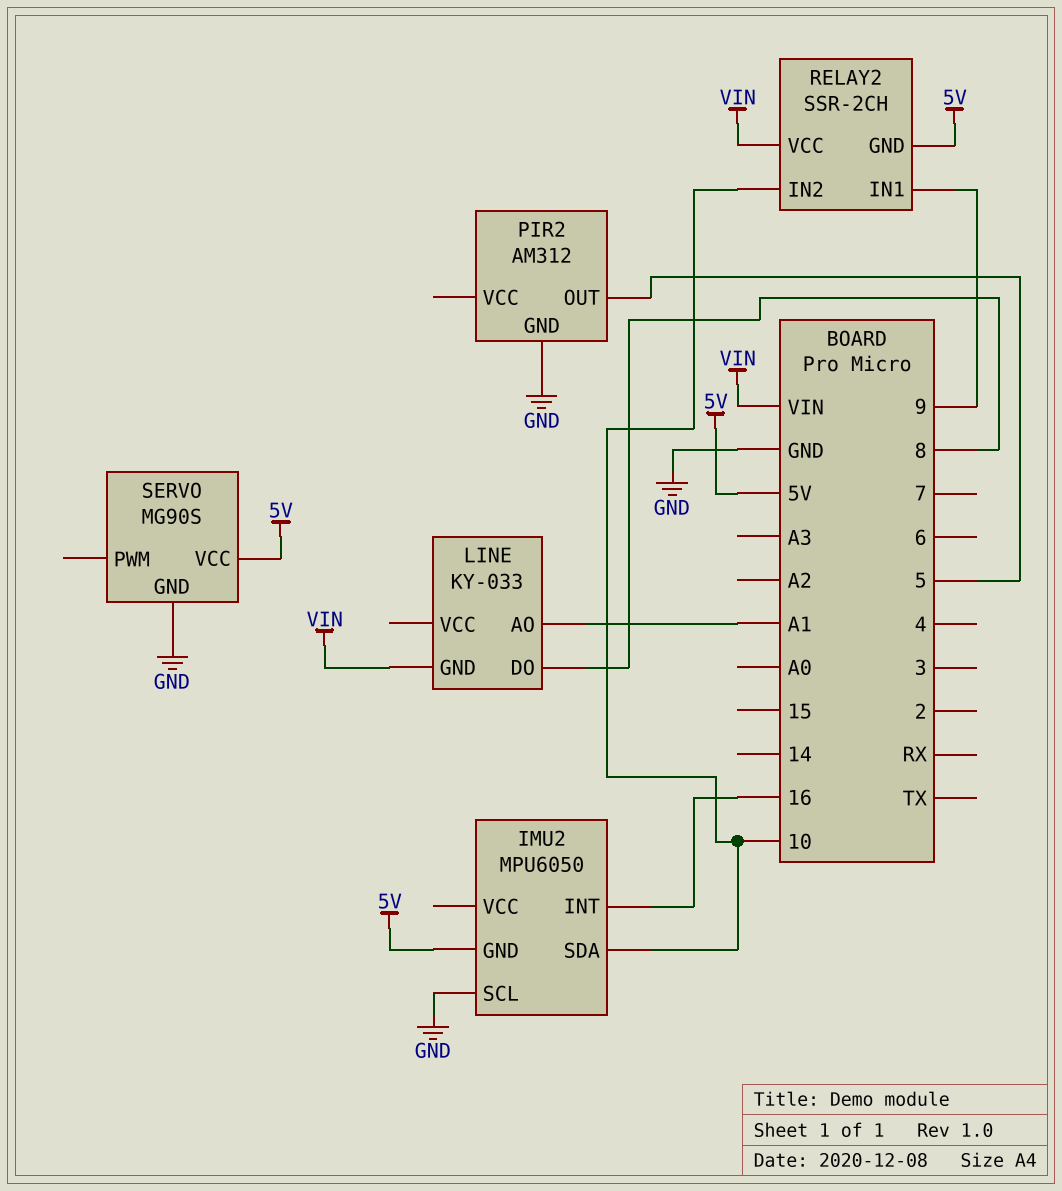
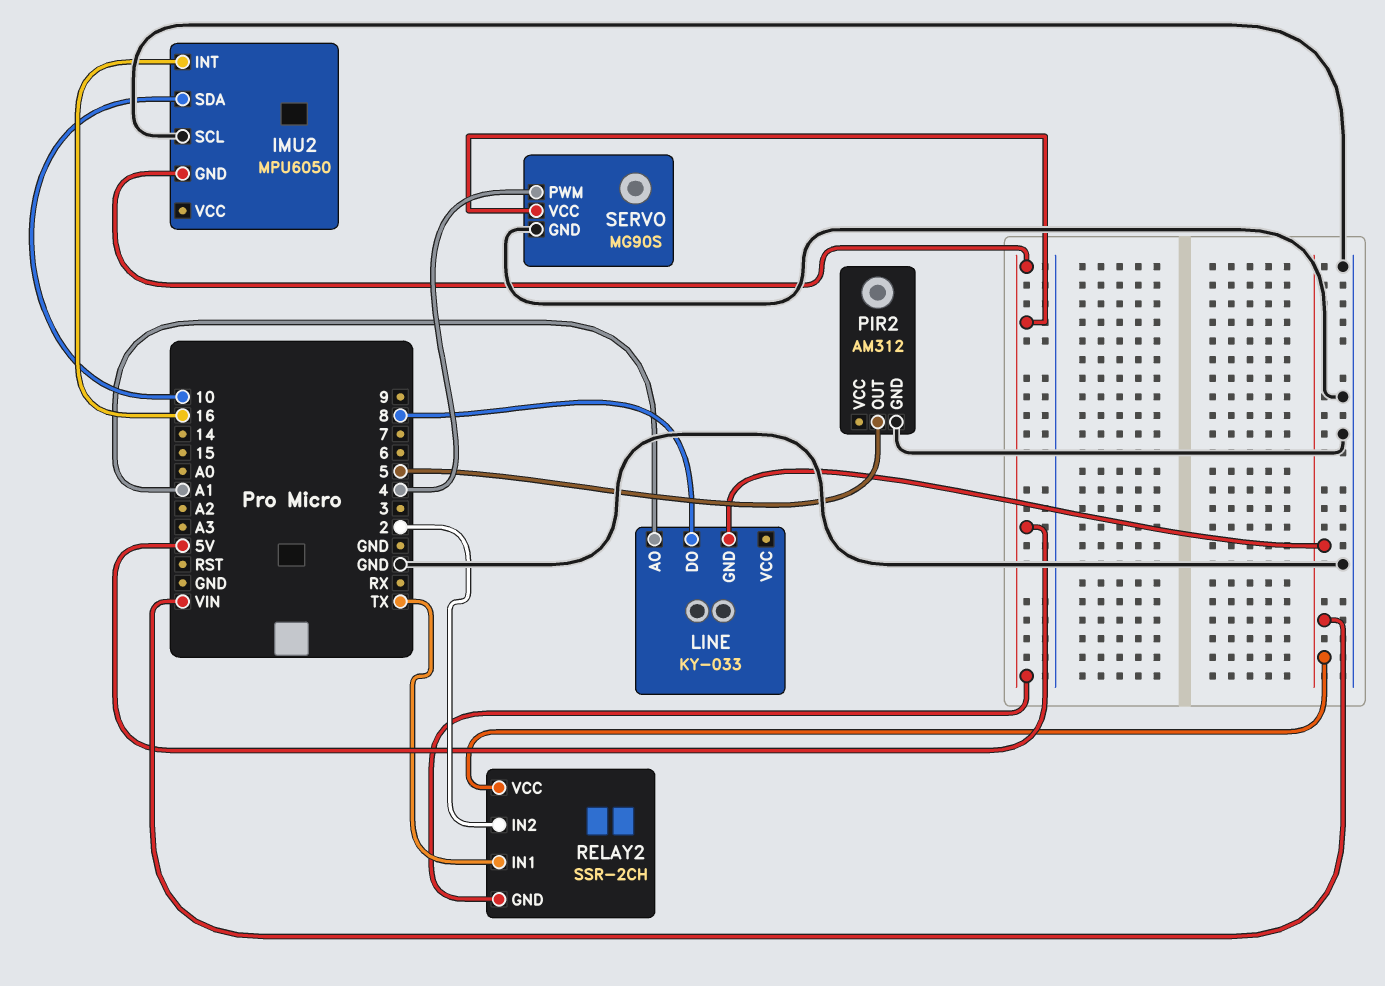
RELAY2 pin IN1: 9 -> TX
RELAY2 pin IN2: 10 -> 2
SERVO pin PWM: none -> 4

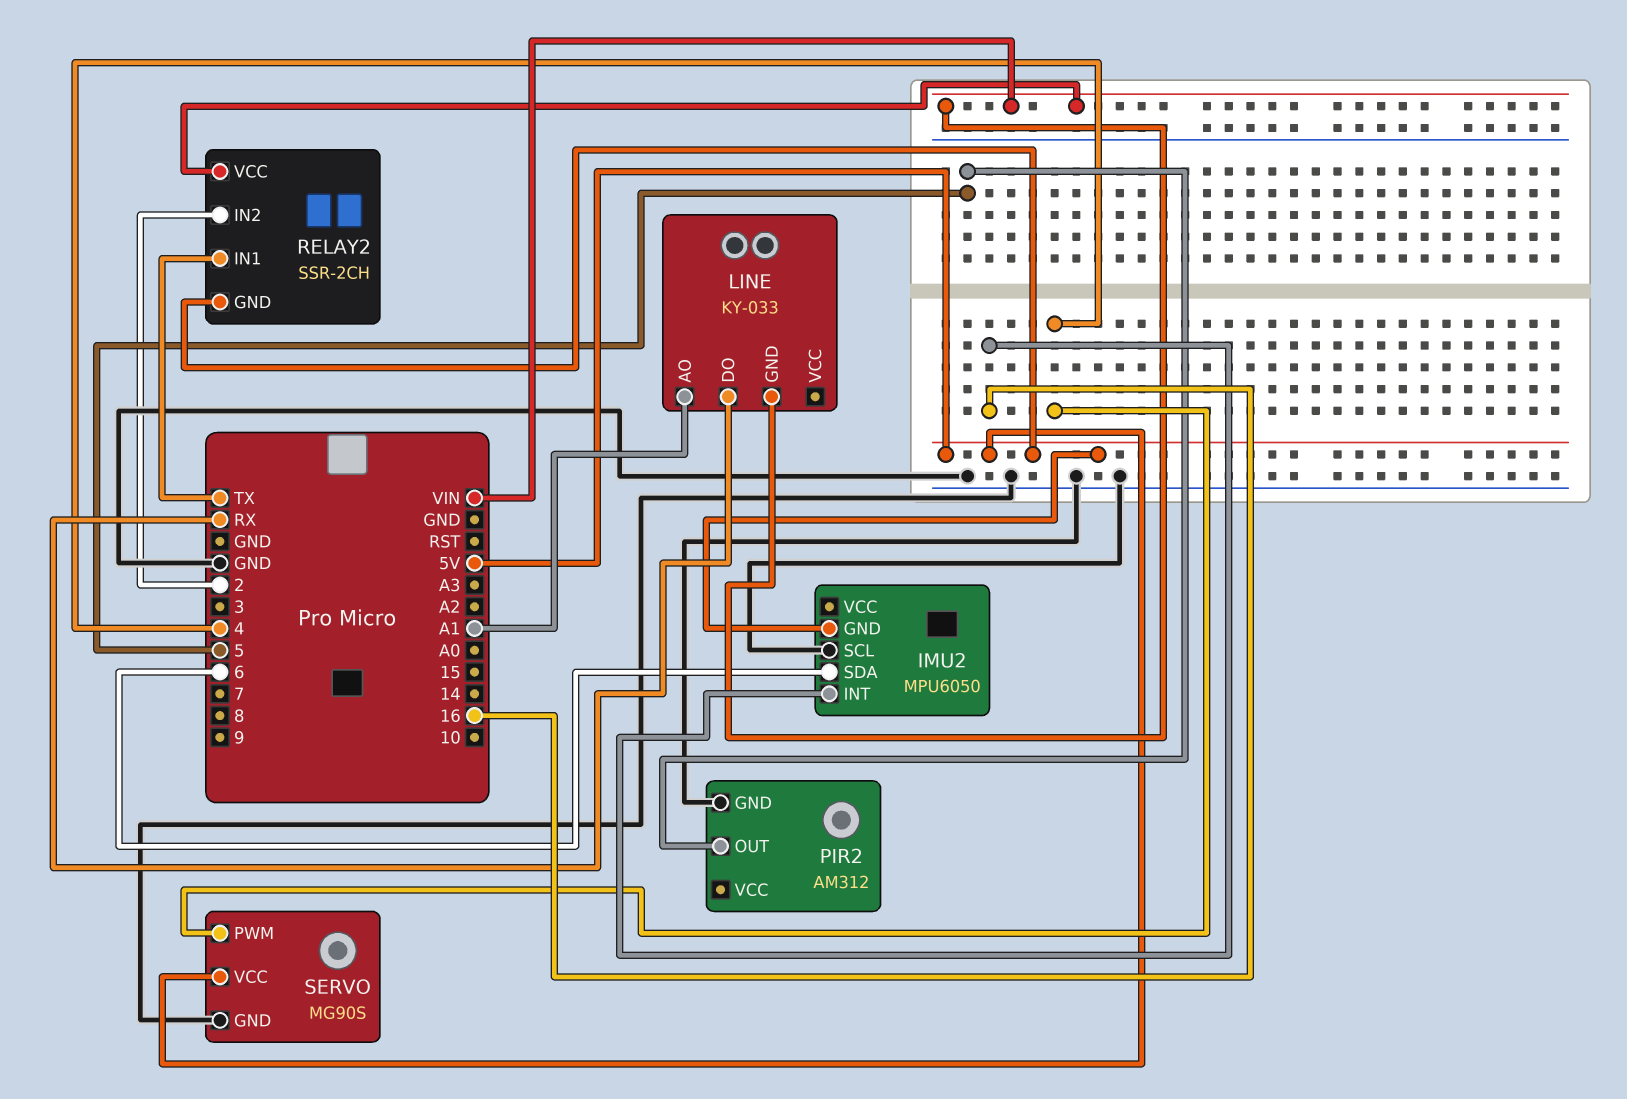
IMU2 pin SDA: 10 -> 6
LINE pin DO: 8 -> RX

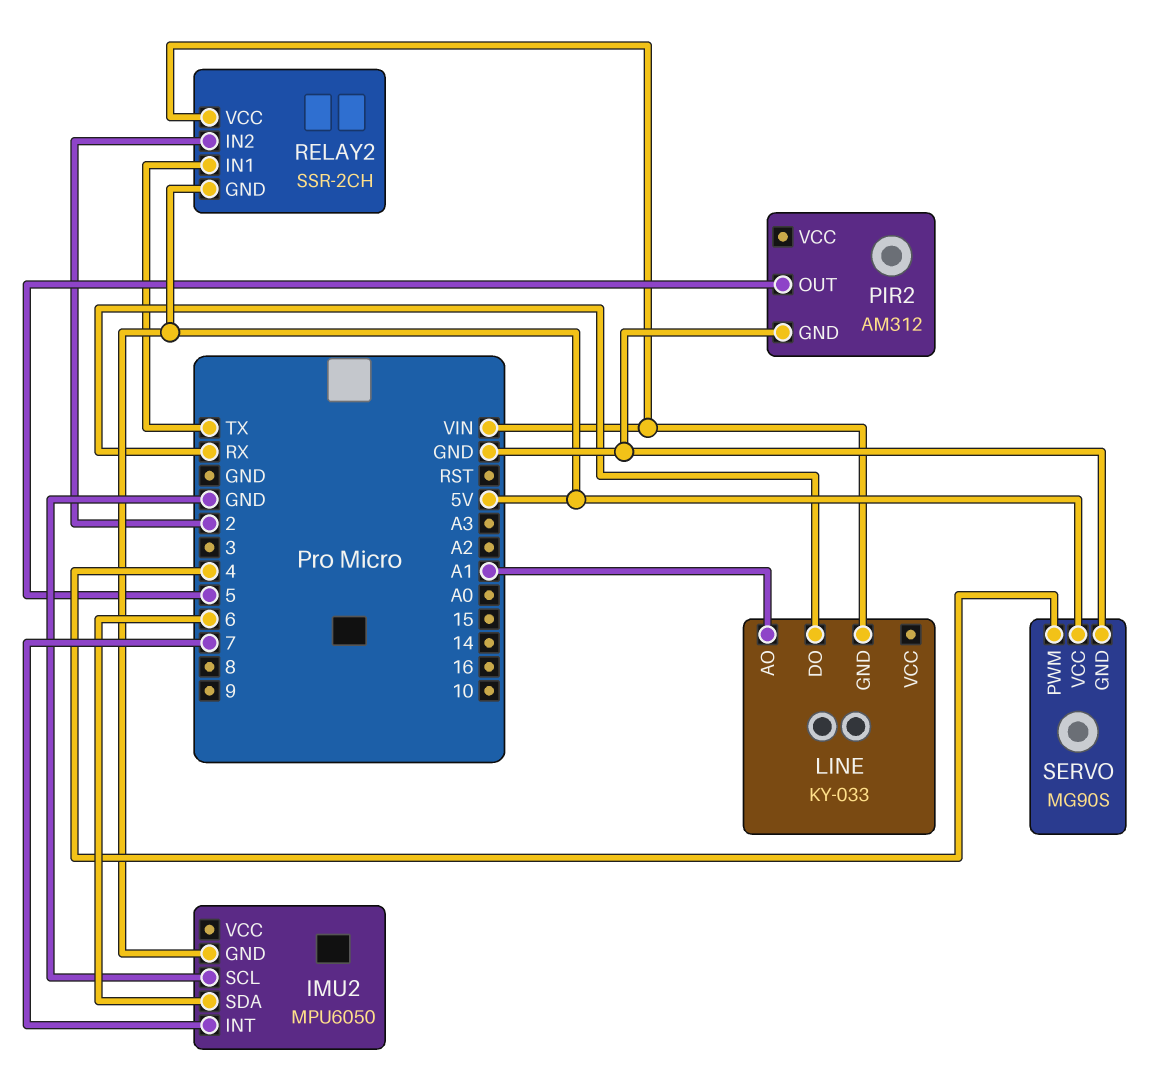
IMU2 pin INT: 16 -> 7

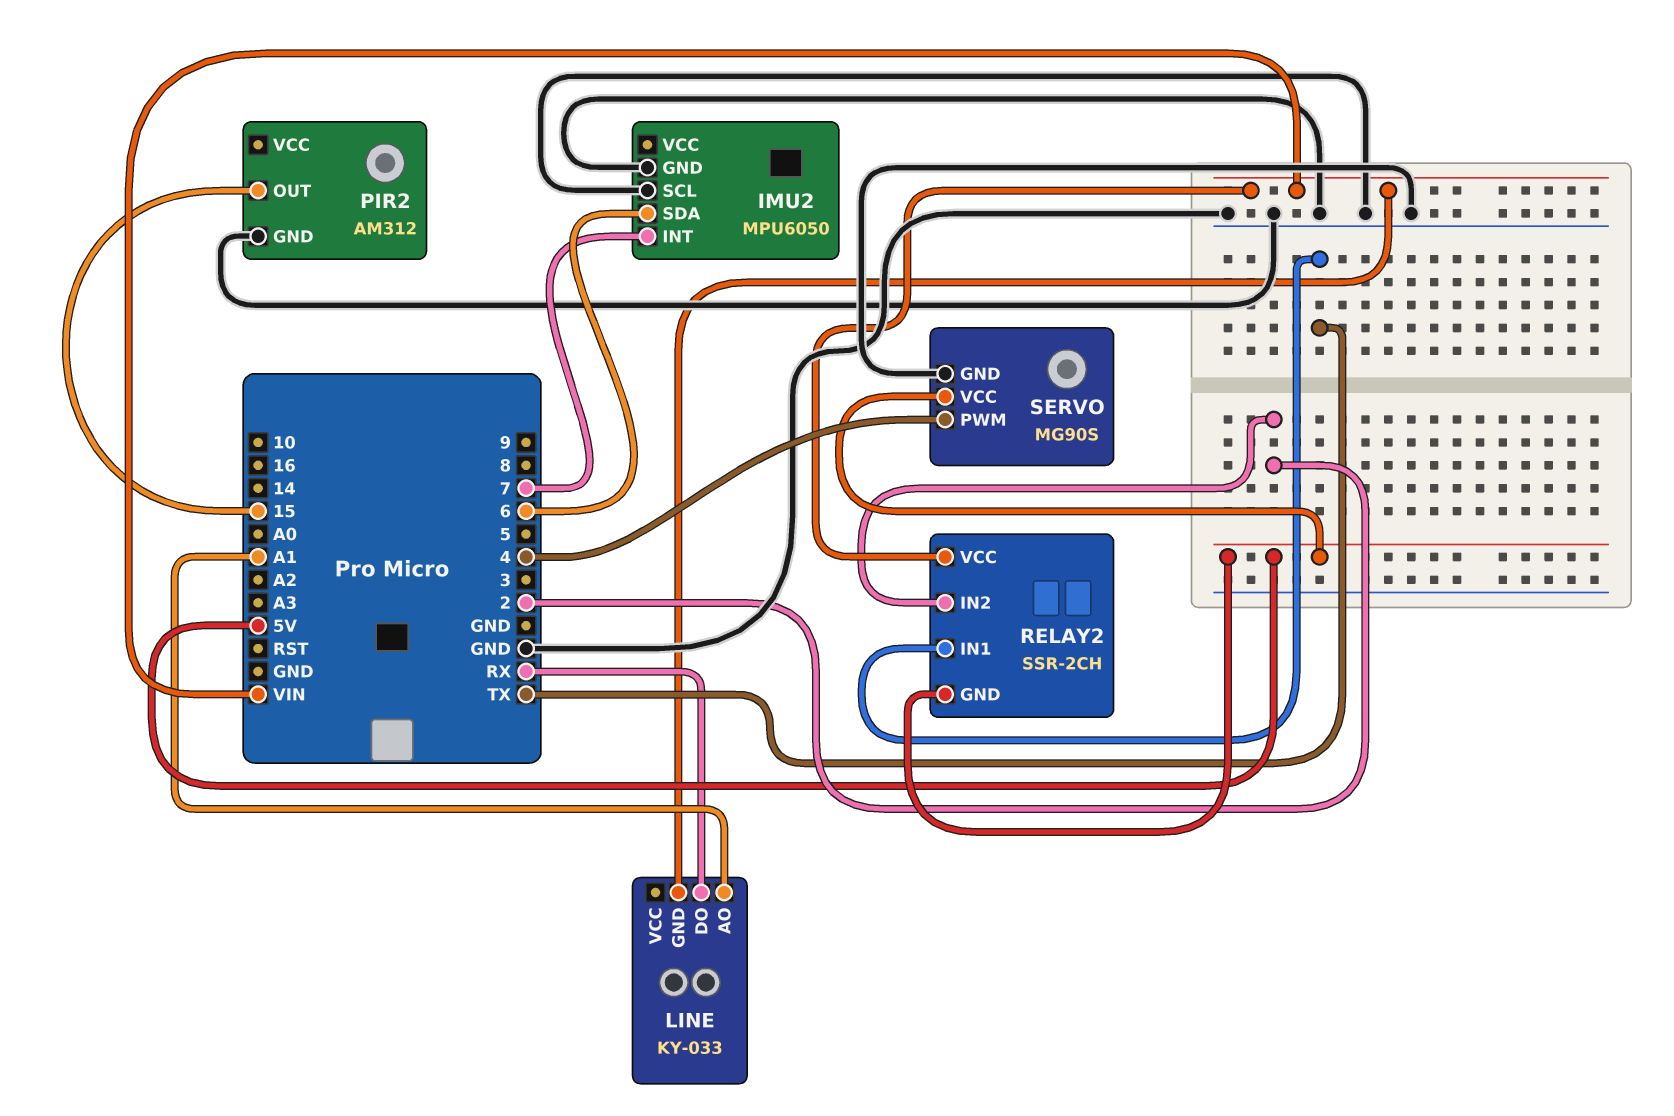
IMU2 pin GND: 5V -> GND
PIR2 pin OUT: 5 -> 15

